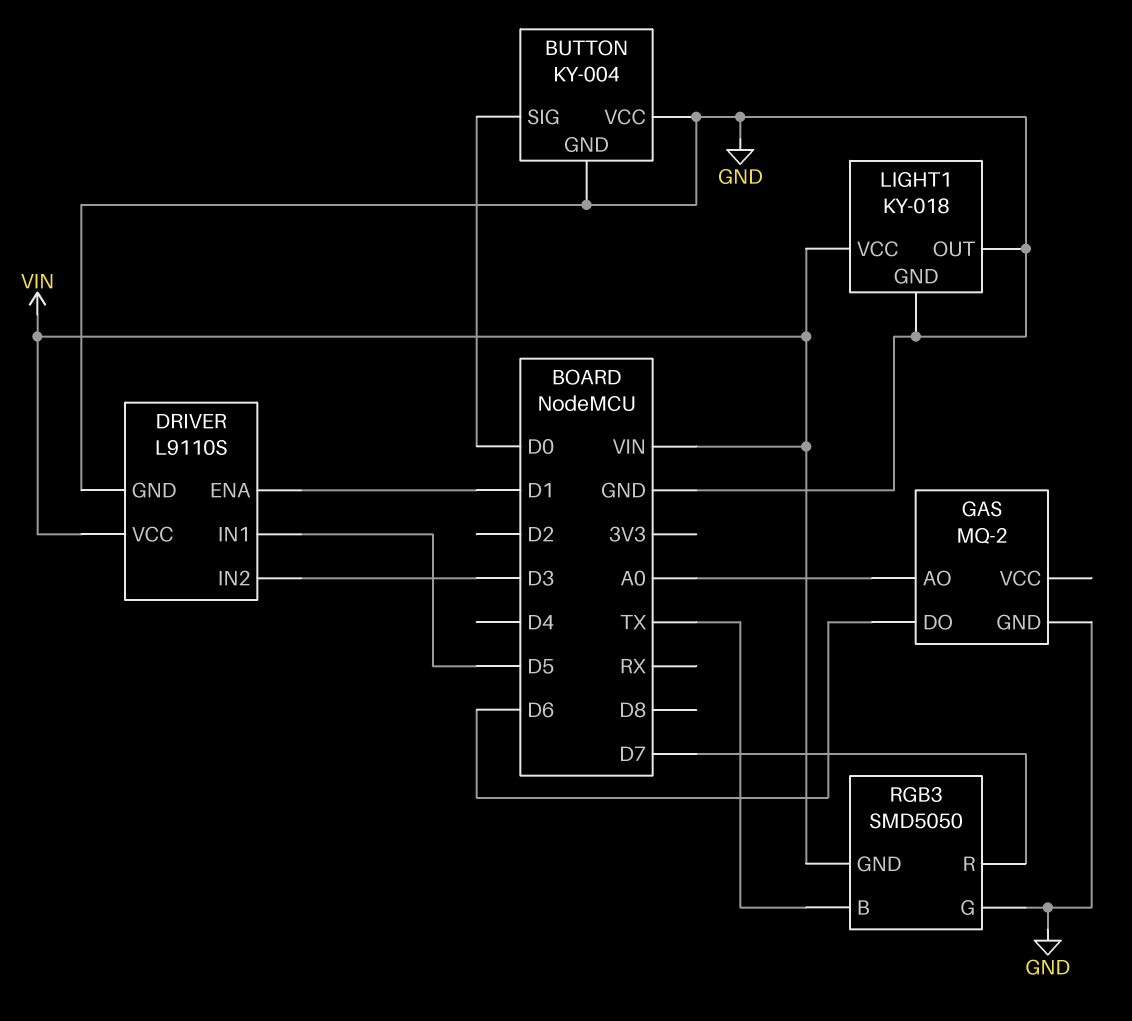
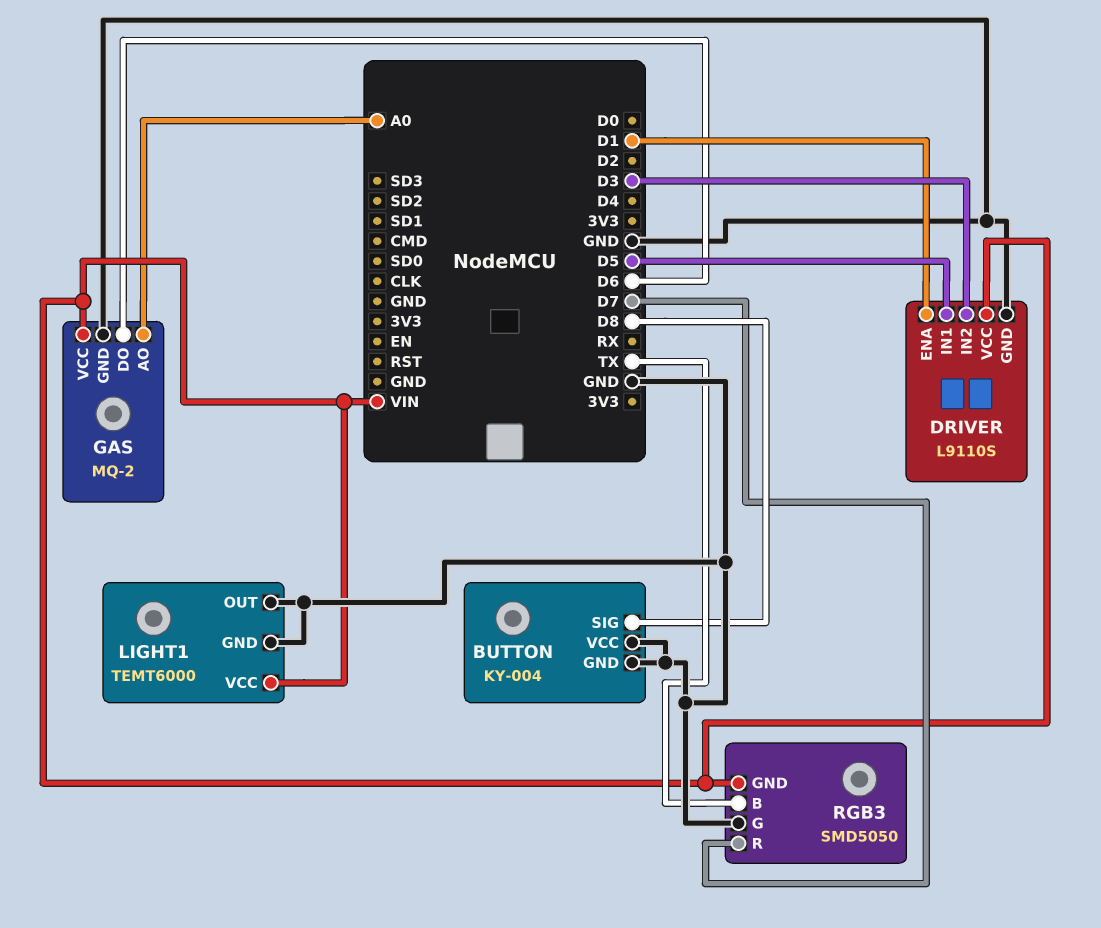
BUTTON pin SIG: D0 -> D8
GAS pin VCC: none -> VIN
LIGHT1: KY-018 -> TEMT6000

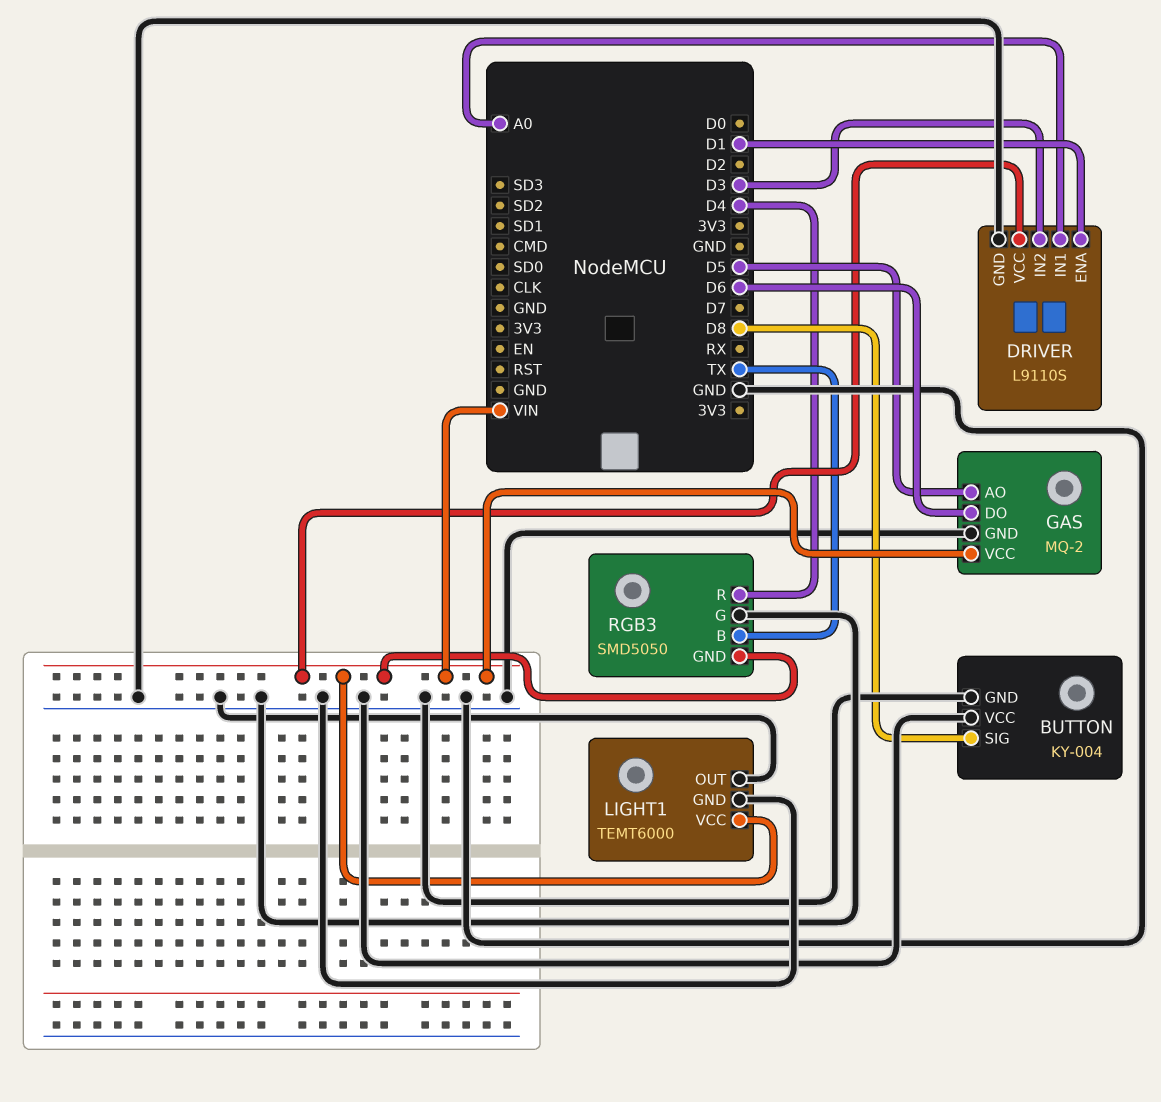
DRIVER pin IN1: D5 -> A0
GAS pin AO: A0 -> D5
RGB3 pin R: D7 -> D4

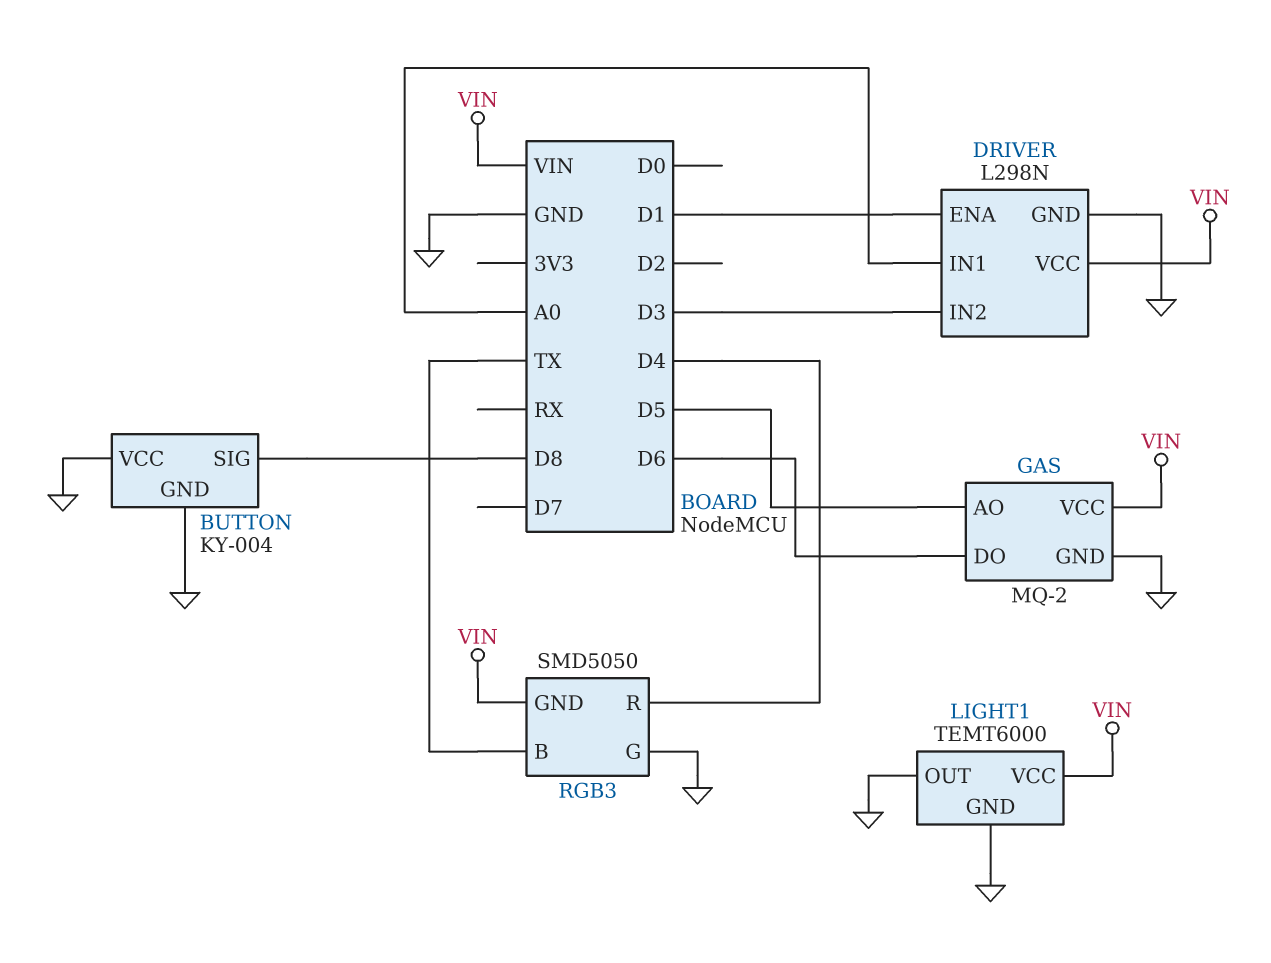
DRIVER: L9110S -> L298N

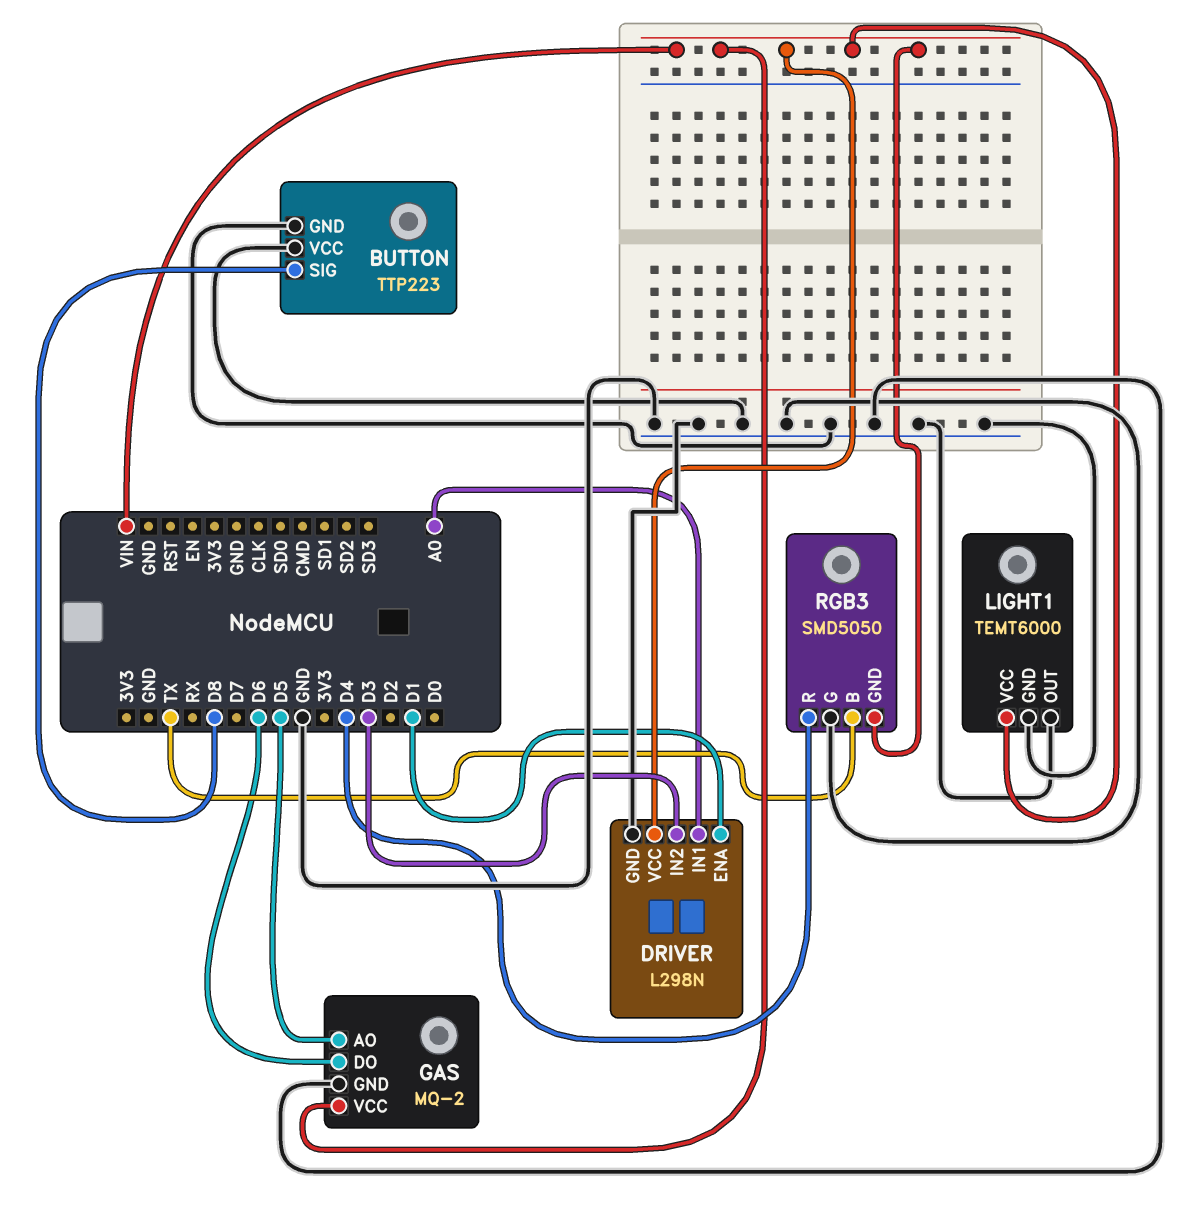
BUTTON: KY-004 -> TTP223

